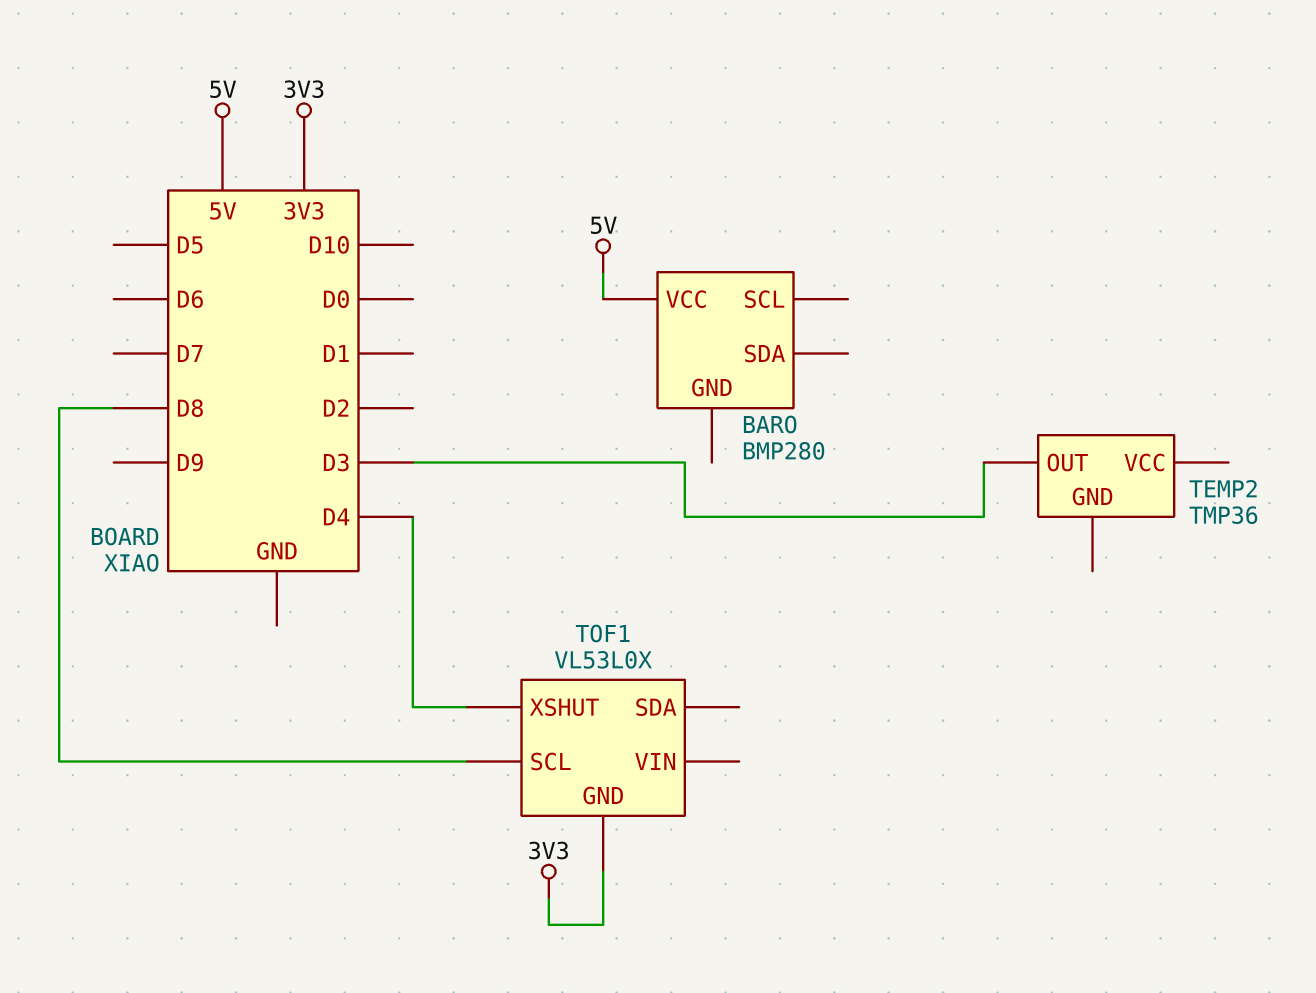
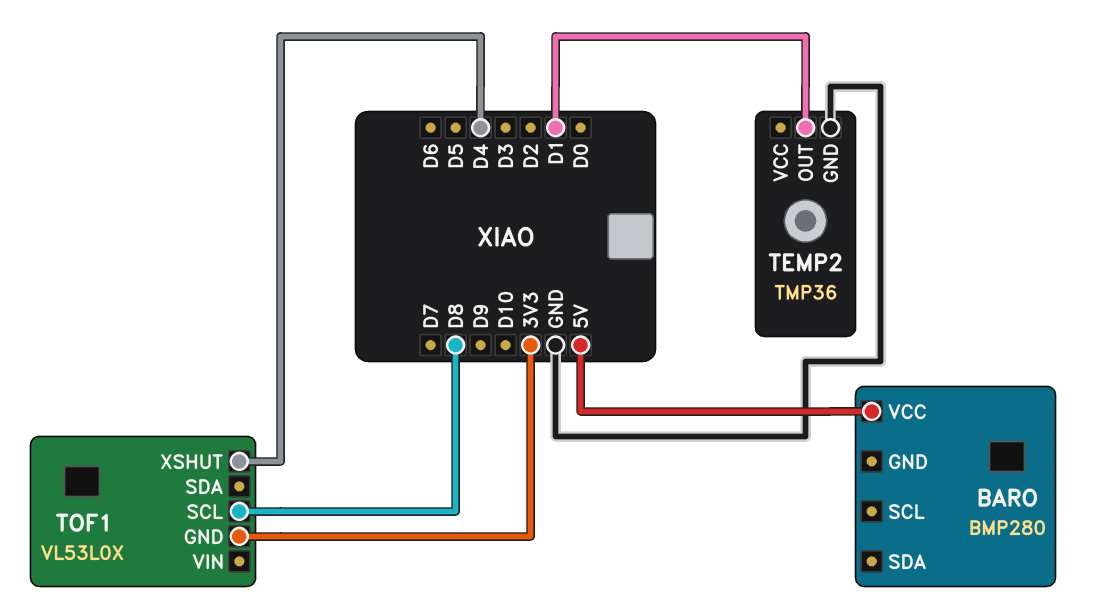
TEMP2 pin GND: none -> GND
TEMP2 pin OUT: D3 -> D1

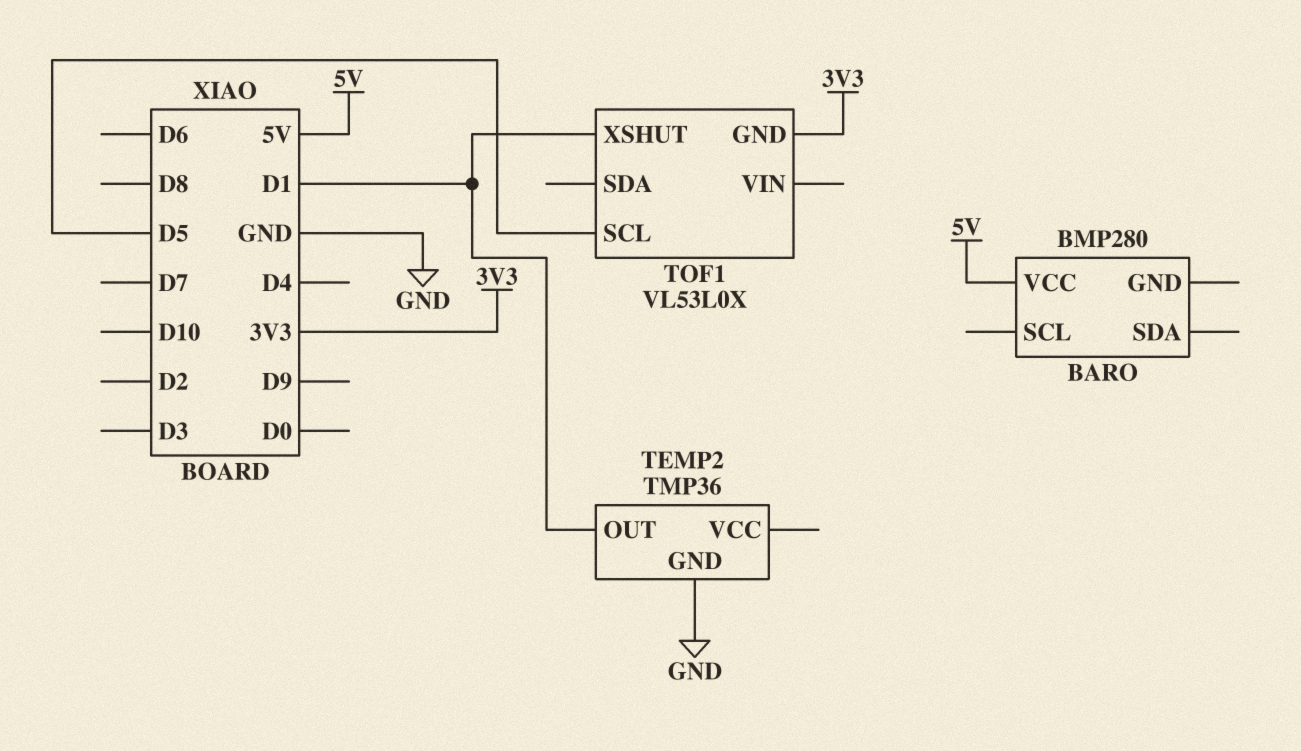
TOF1 pin SCL: D8 -> D5
TOF1 pin XSHUT: D4 -> D1

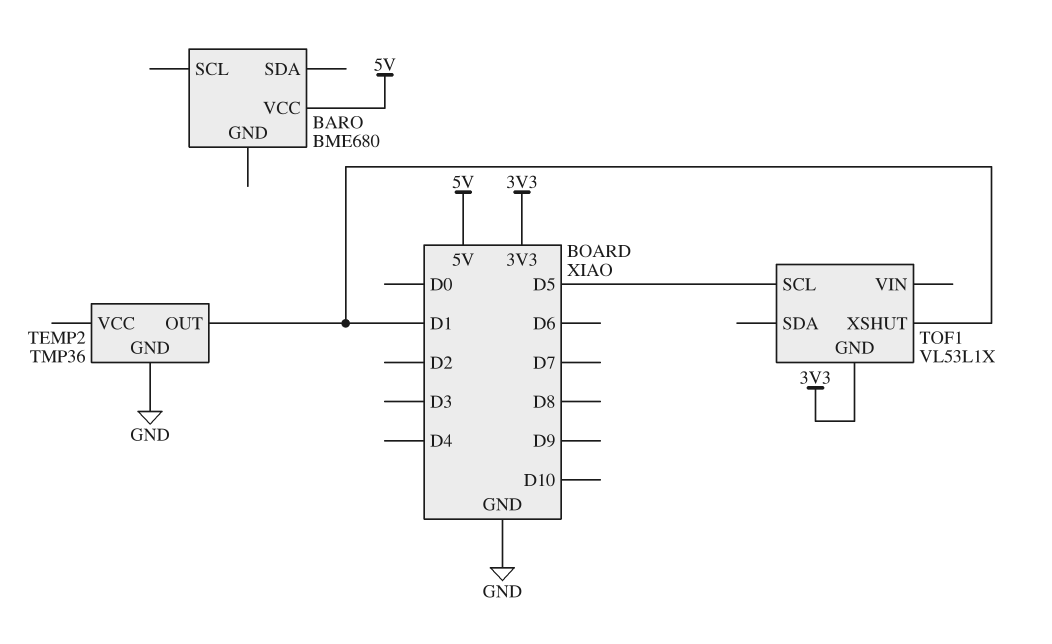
BARO: BMP280 -> BME680
TOF1: VL53L0X -> VL53L1X

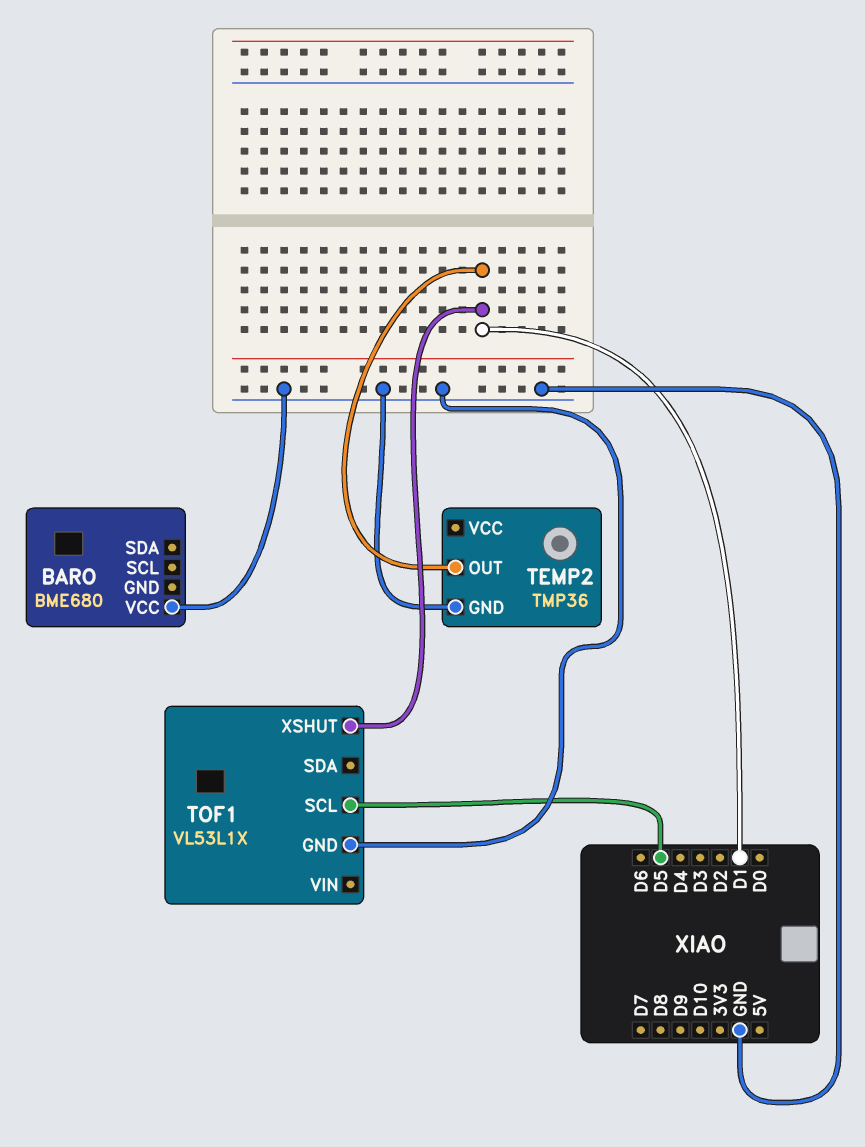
BARO pin VCC: 5V -> GND
TOF1 pin GND: 3V3 -> GND

